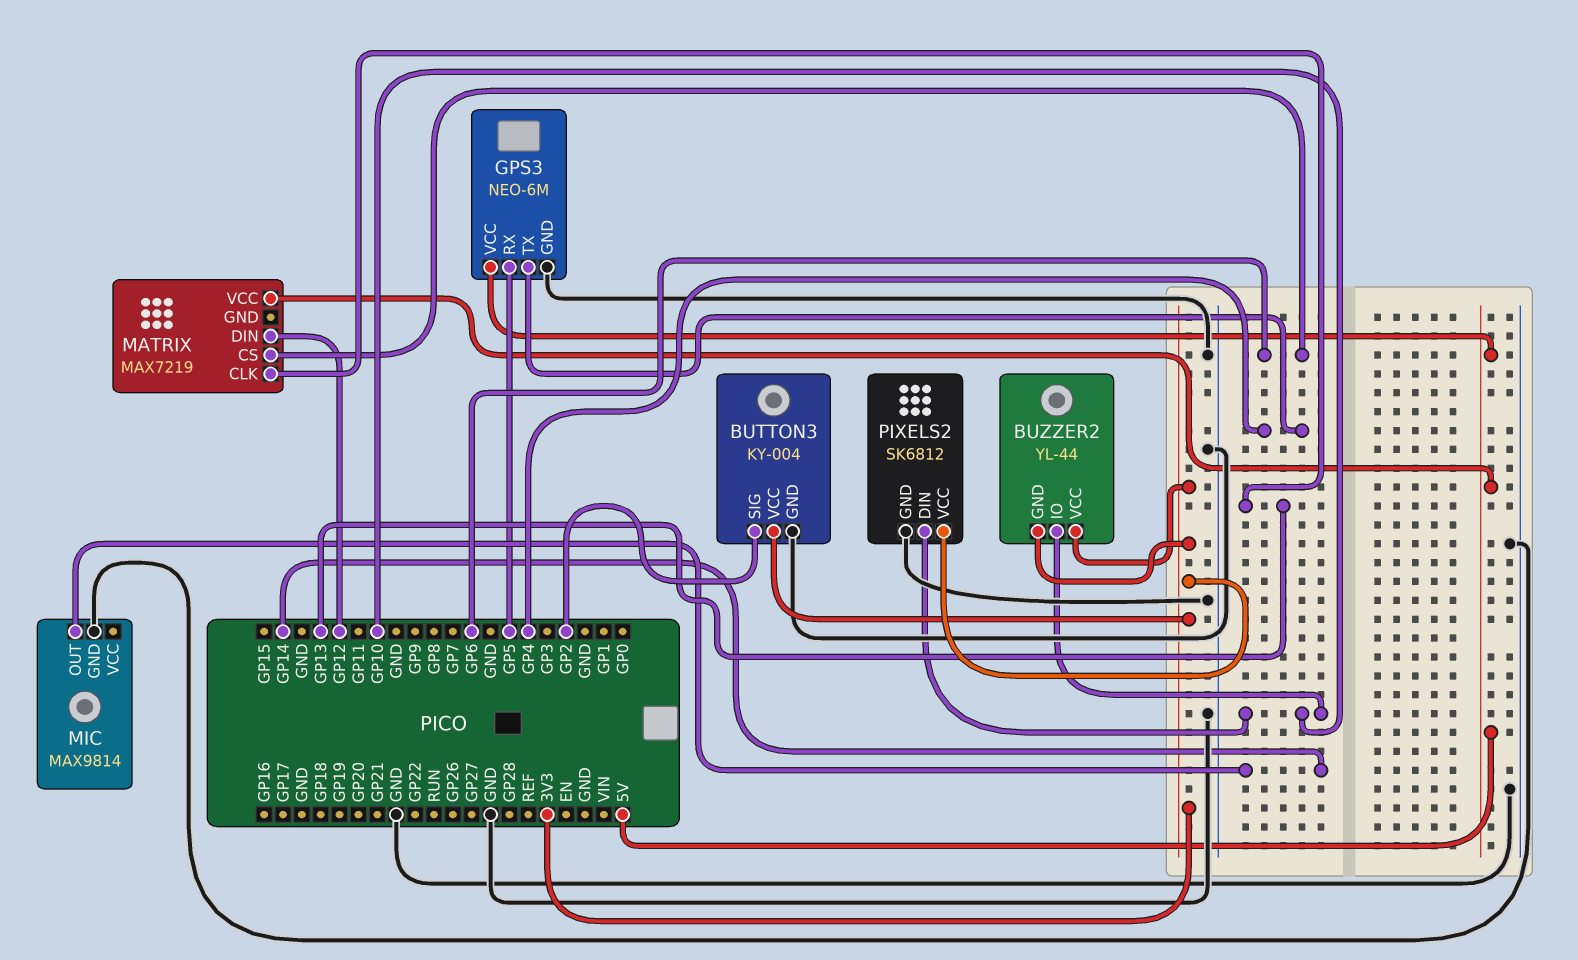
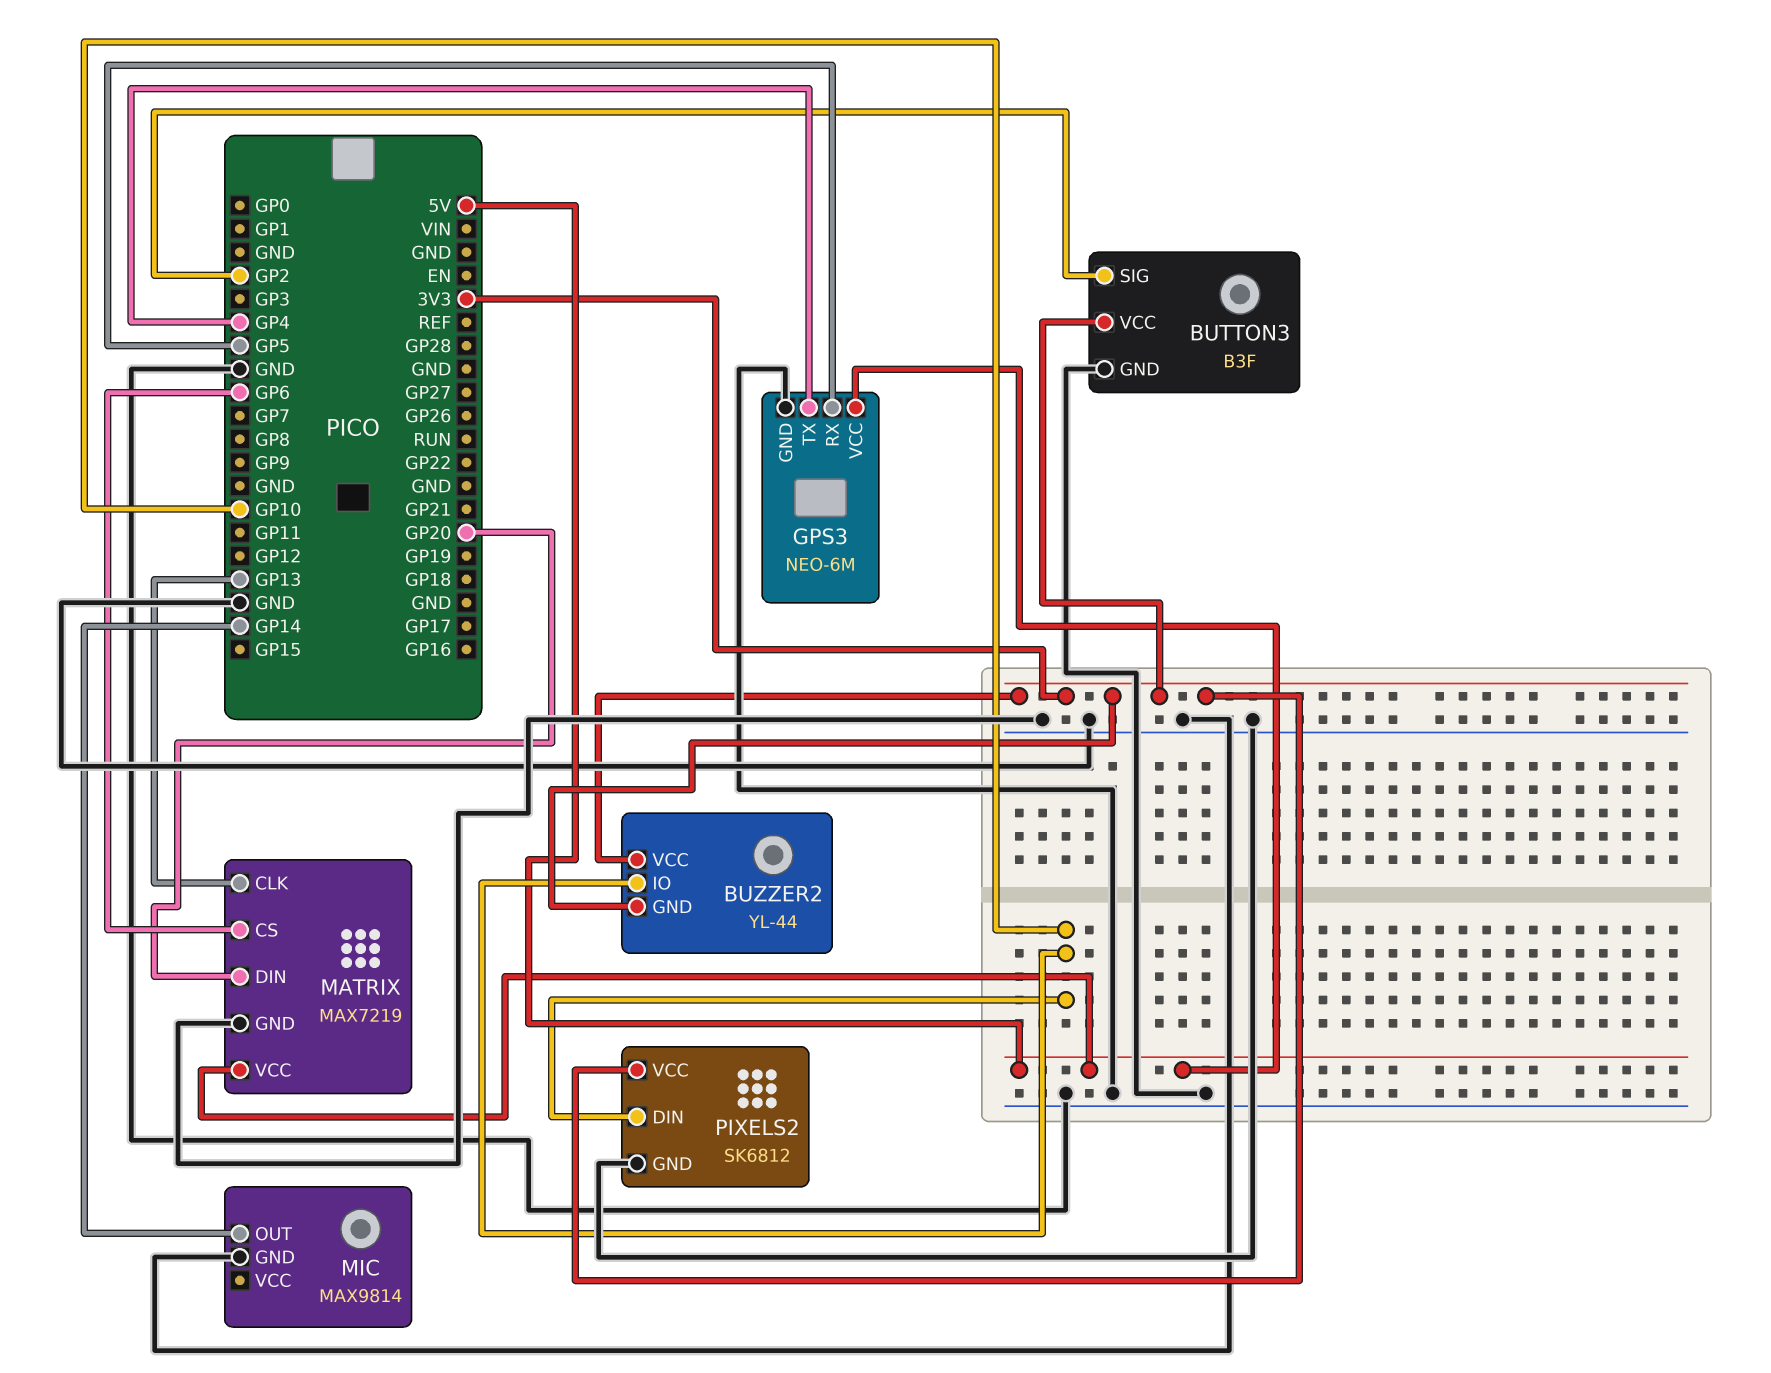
BUTTON3: KY-004 -> B3F
MATRIX pin DIN: GP12 -> GP20
MATRIX pin GND: none -> GND

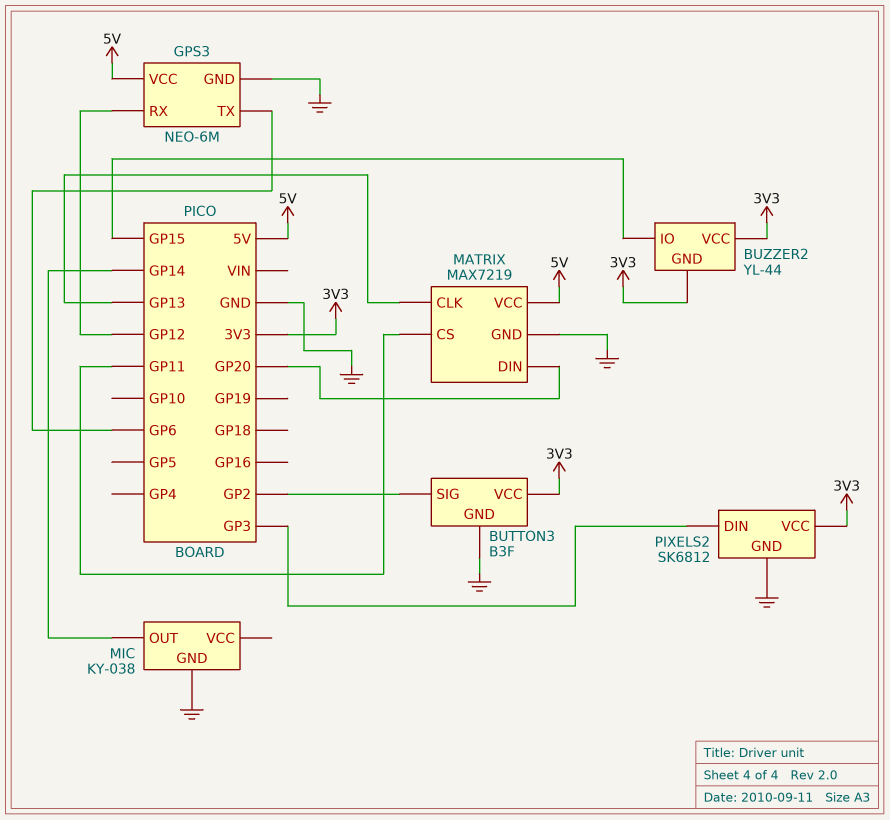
BUZZER2 pin IO: GP10 -> GP15
GPS3 pin RX: GP5 -> GP12
GPS3 pin TX: GP4 -> GP6
MATRIX pin CS: GP6 -> GP11
MIC: MAX9814 -> KY-038
PIXELS2 pin DIN: GP10 -> GP3

